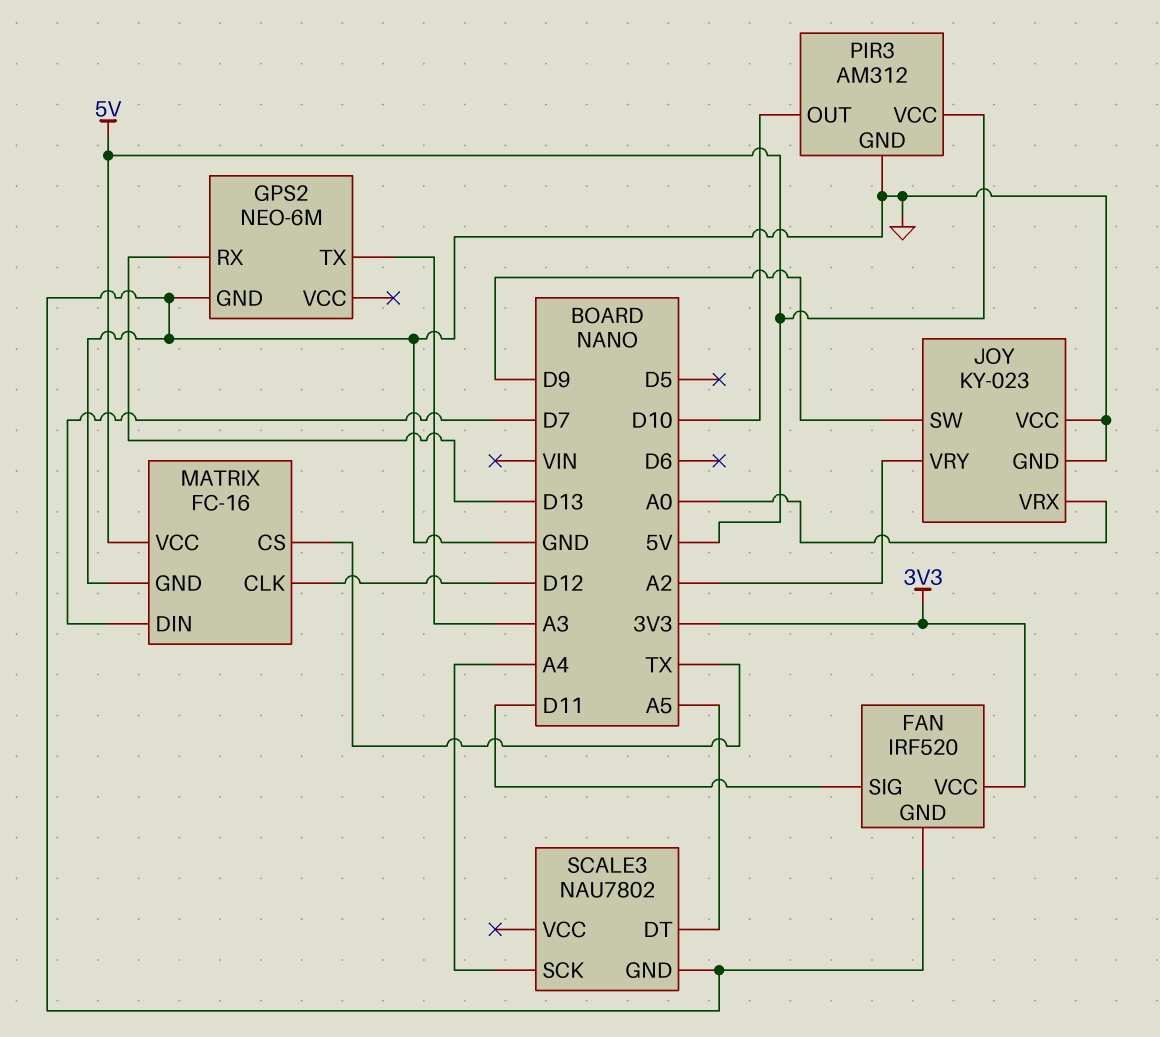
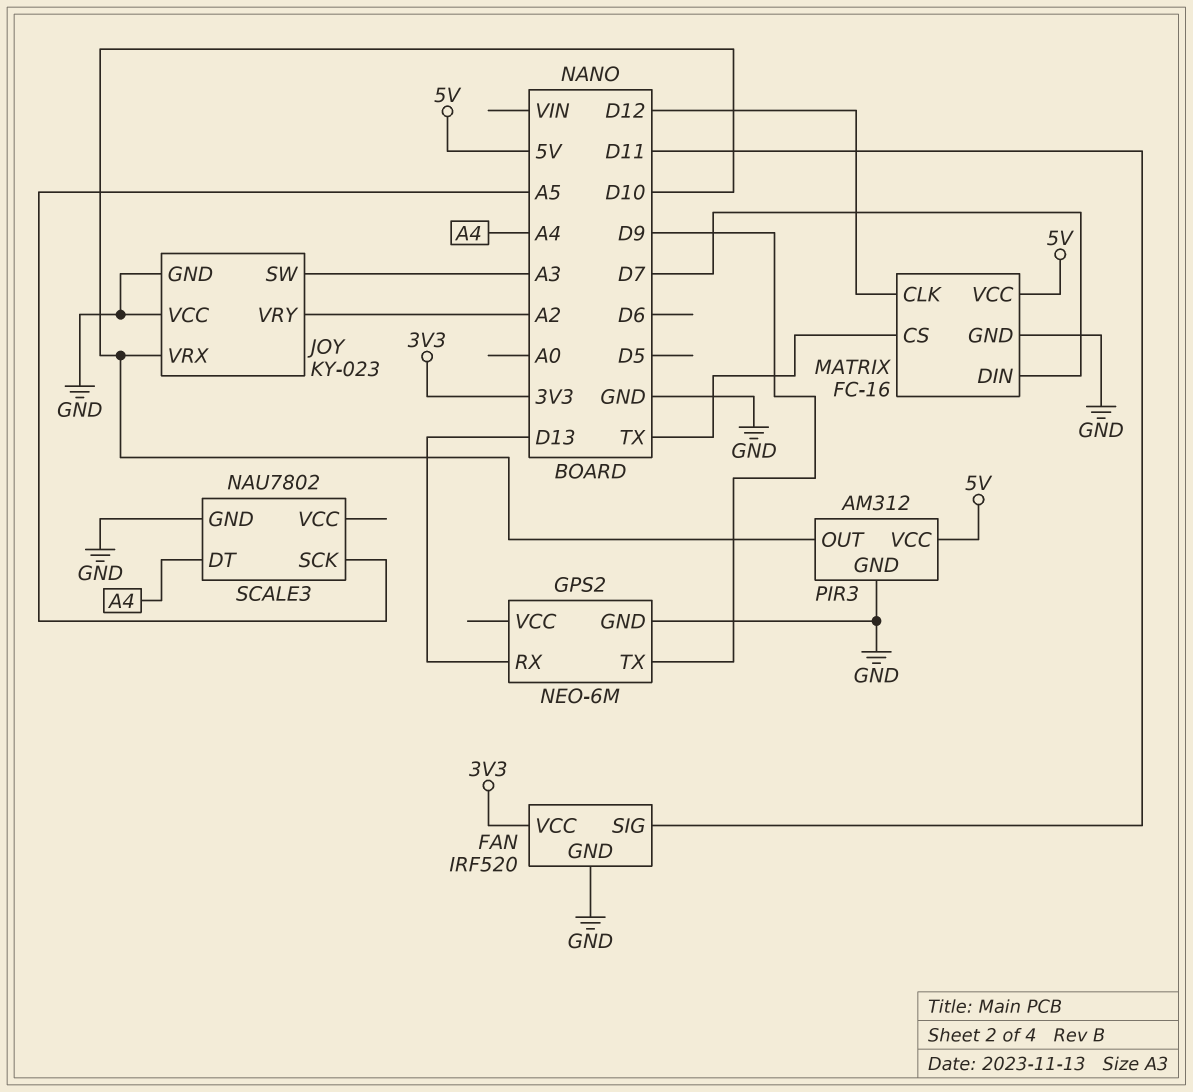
GPS2 pin TX: A3 -> D9
JOY pin SW: D9 -> A3
JOY pin VRX: A0 -> D10
SCALE3 pin DT: A5 -> A4
SCALE3 pin SCK: A4 -> A5

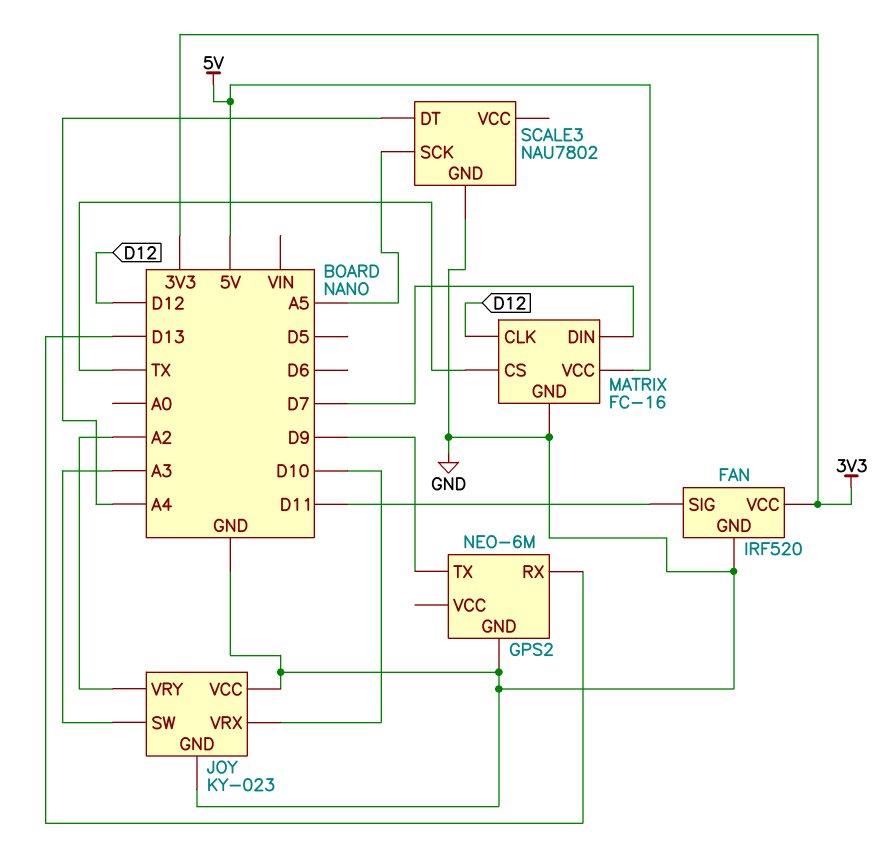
PIR3: AM312 -> none
PIR3 pin GND: GND -> none
PIR3 pin OUT: D10 -> none
PIR3 pin VCC: 5V -> none

